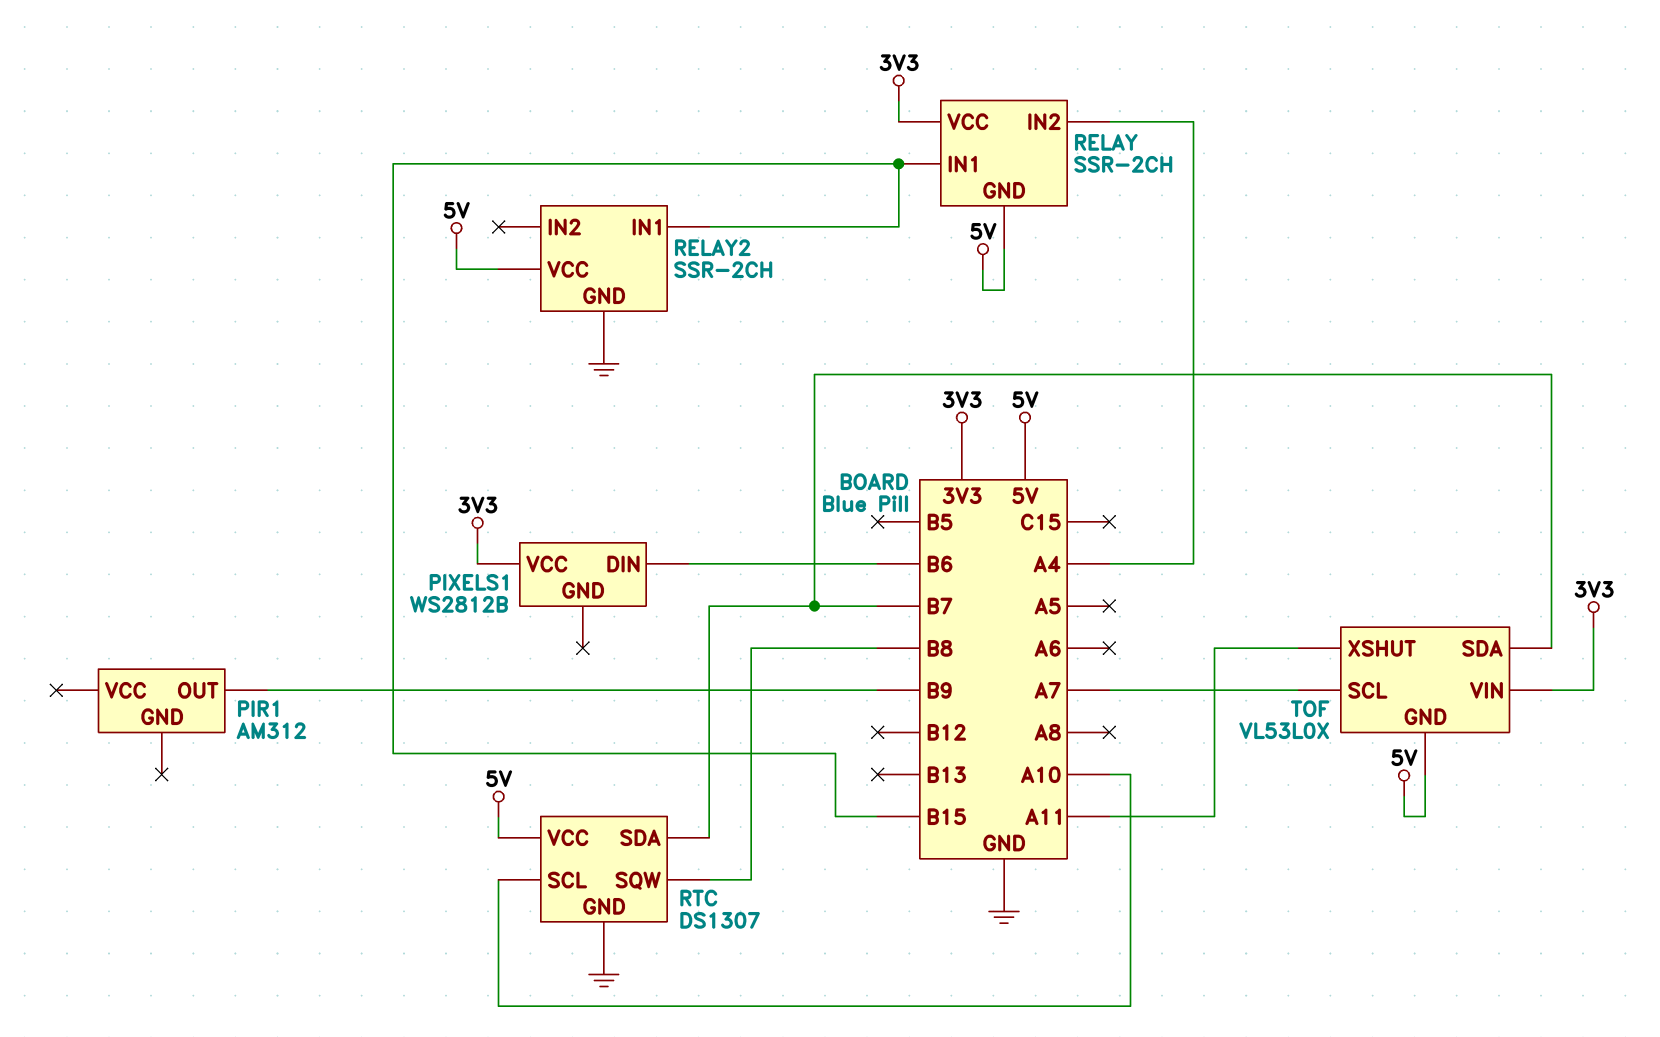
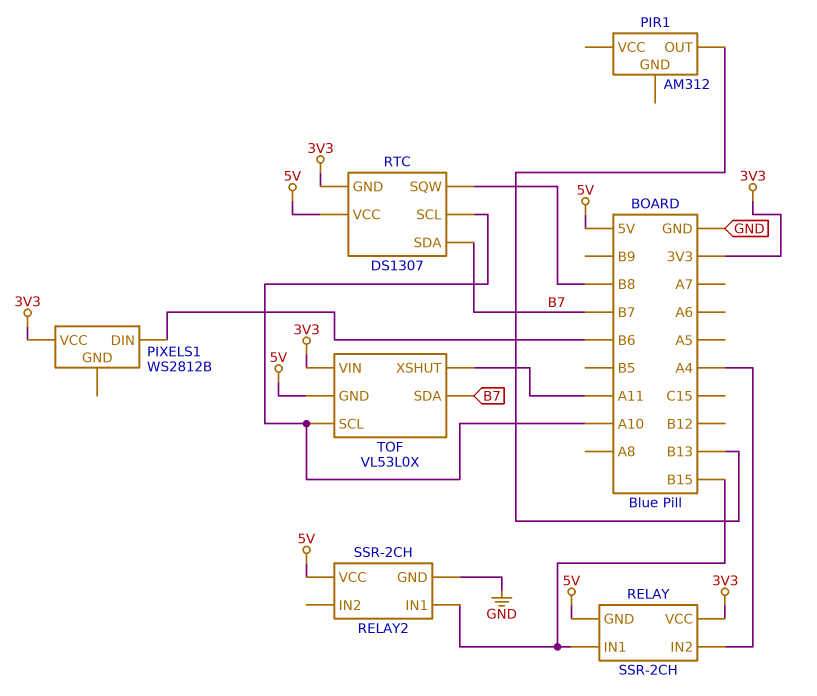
PIR1 pin OUT: B9 -> B13
RTC pin GND: GND -> 3V3
TOF pin SCL: A7 -> A10

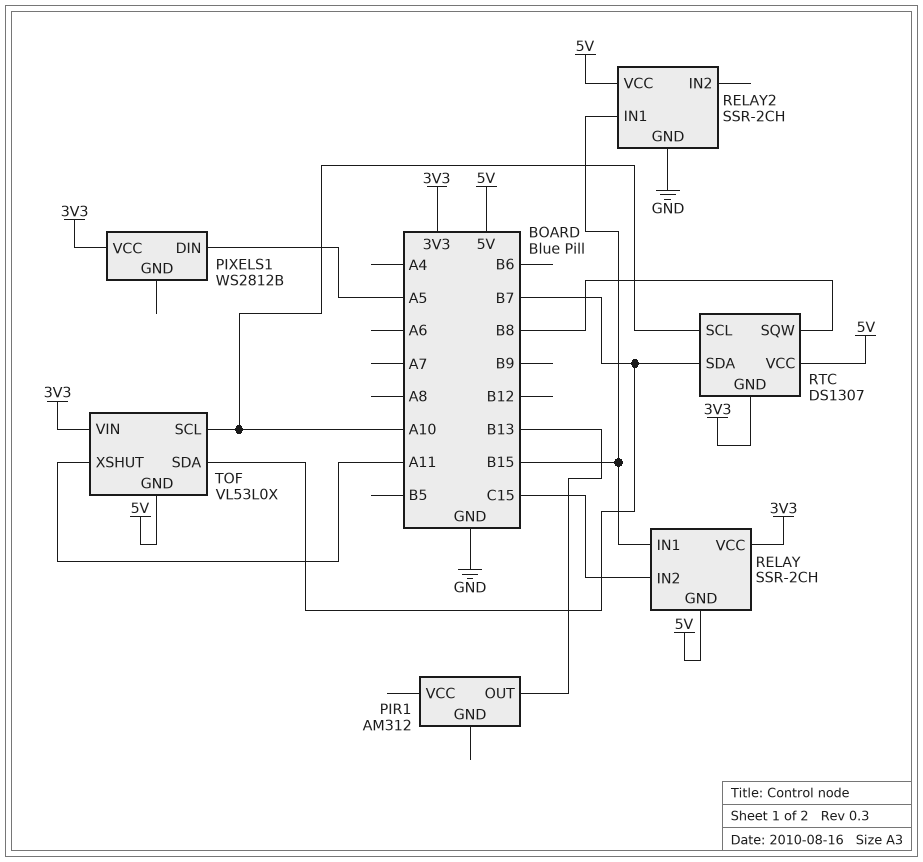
PIXELS1 pin DIN: B6 -> A5
RELAY pin IN2: A4 -> C15

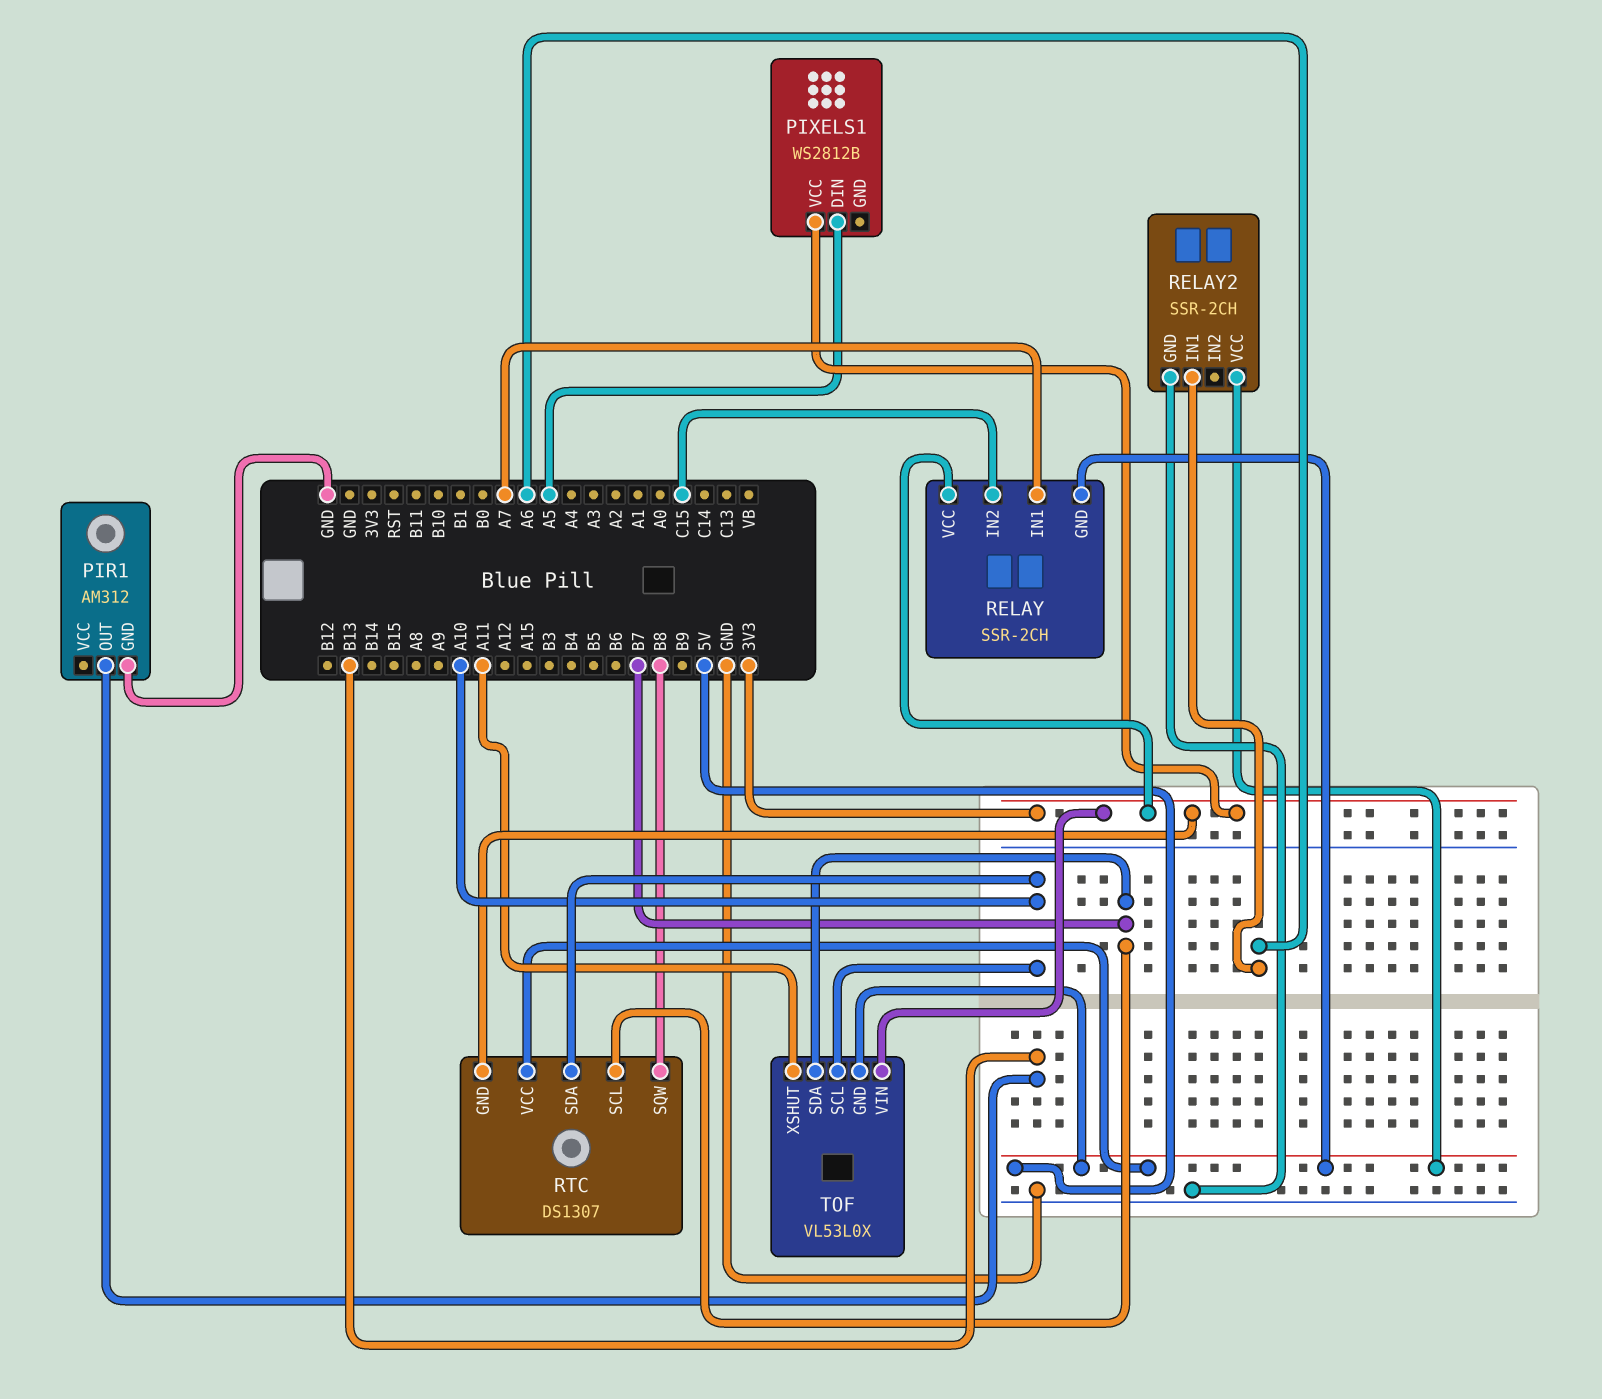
PIR1 pin GND: none -> GND
RELAY pin IN1: B15 -> A7
RELAY2 pin IN1: B15 -> A6
RTC pin SCL: A10 -> B7
RTC pin SDA: B7 -> A10

